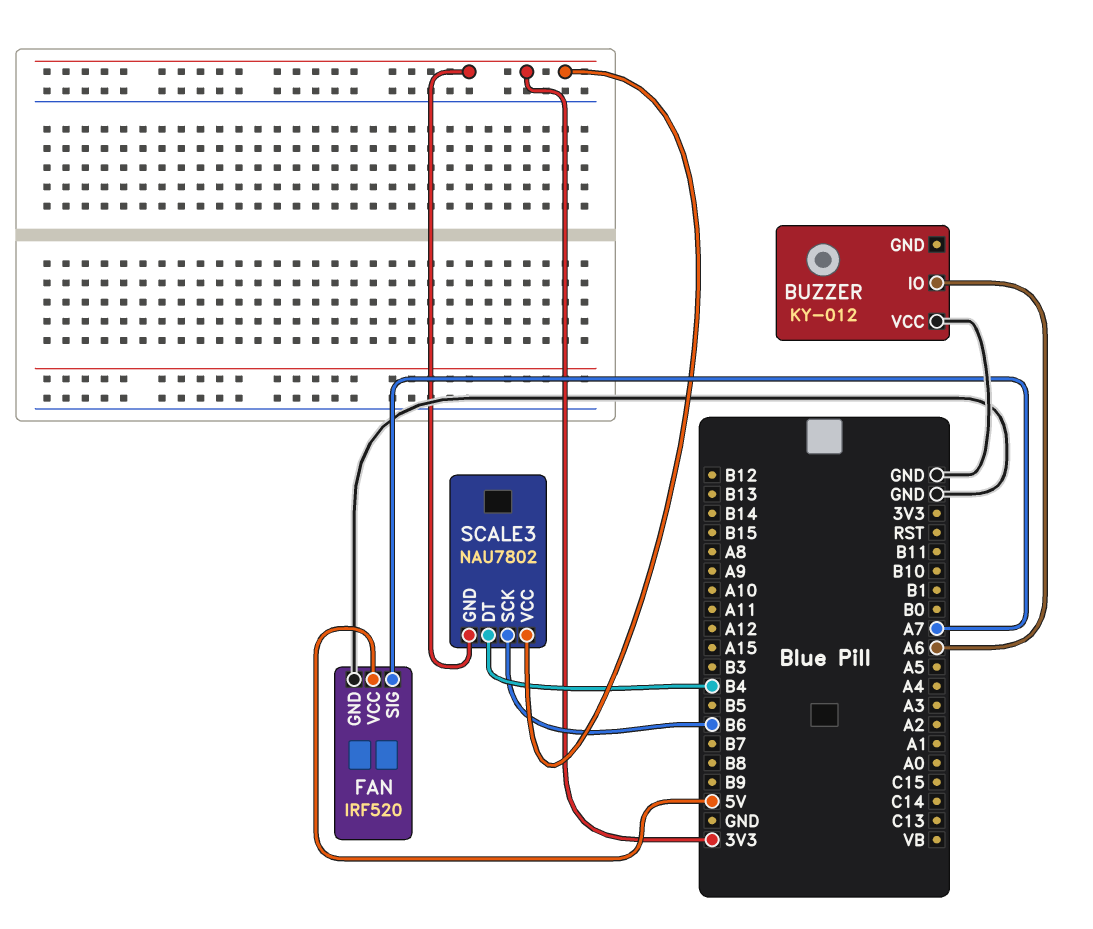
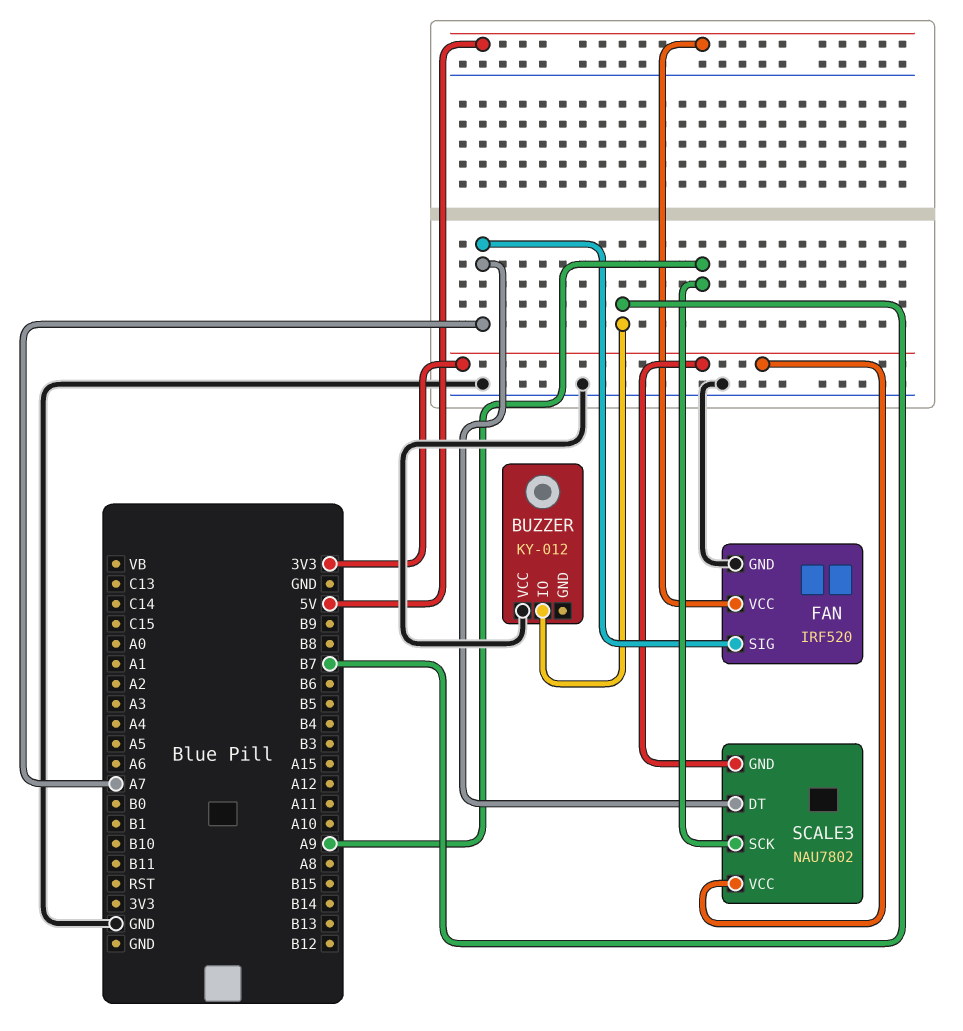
BUZZER pin IO: A6 -> B7
SCALE3 pin DT: B4 -> A7
SCALE3 pin SCK: B6 -> A9

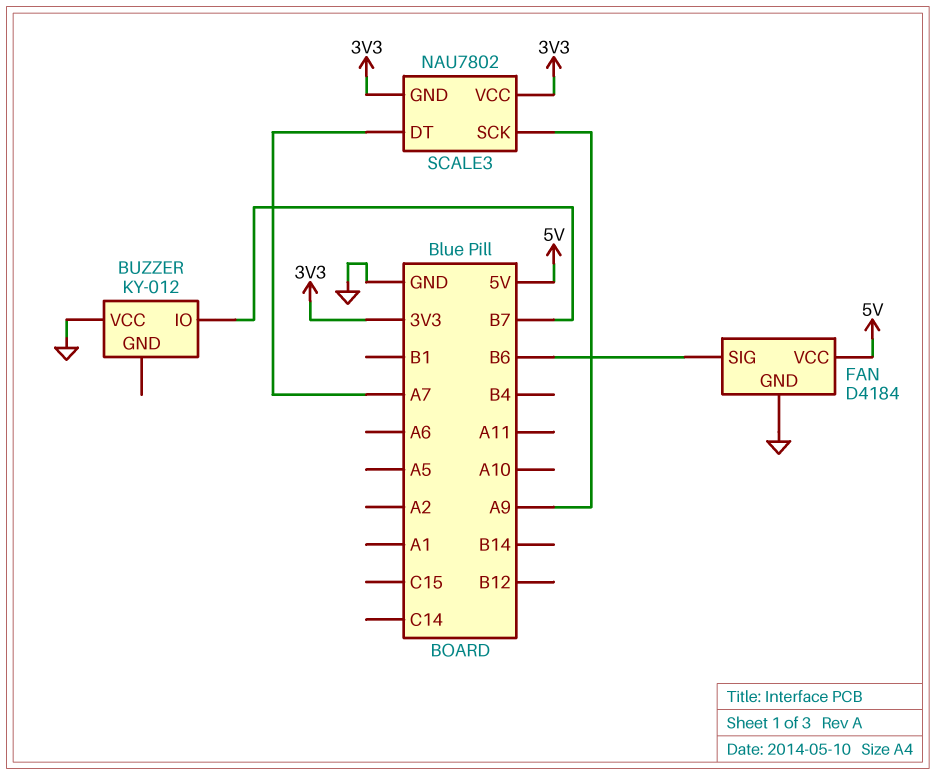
FAN: IRF520 -> D4184
FAN pin SIG: A7 -> B6

